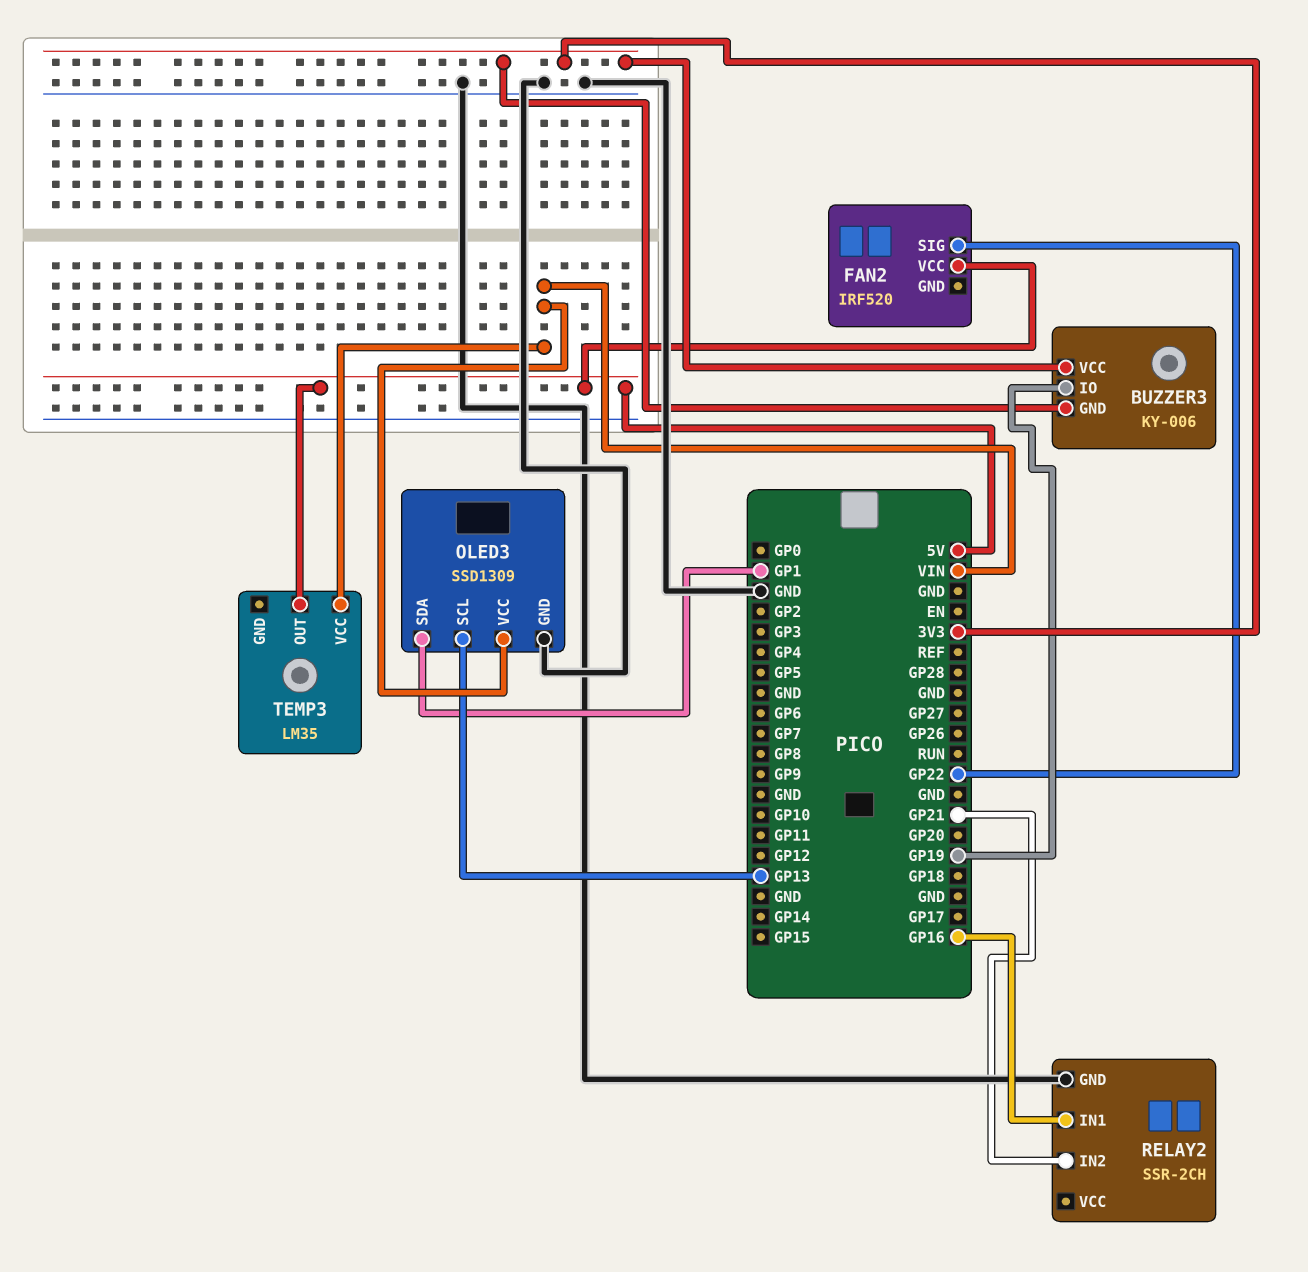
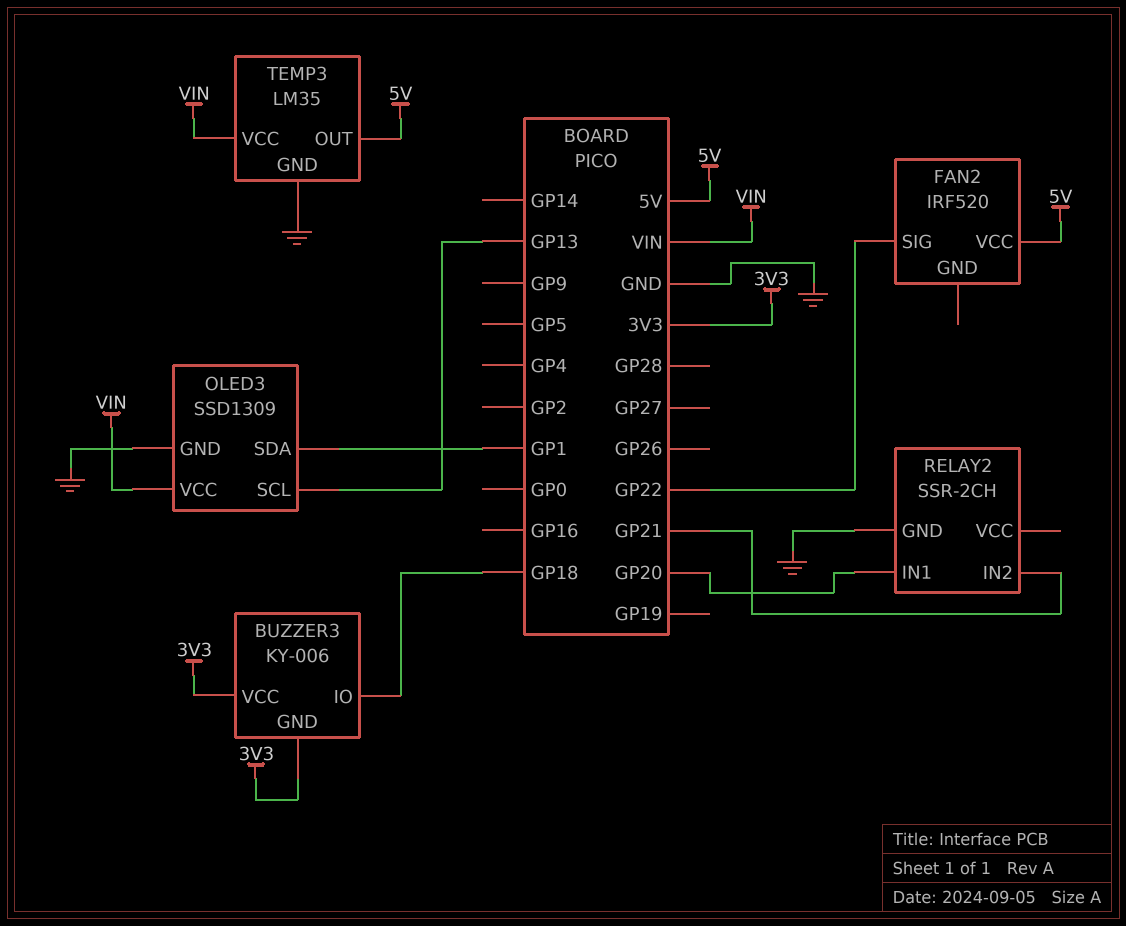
BUZZER3 pin IO: GP19 -> GP18
RELAY2 pin IN1: GP16 -> GP20
TEMP3 pin GND: none -> GND

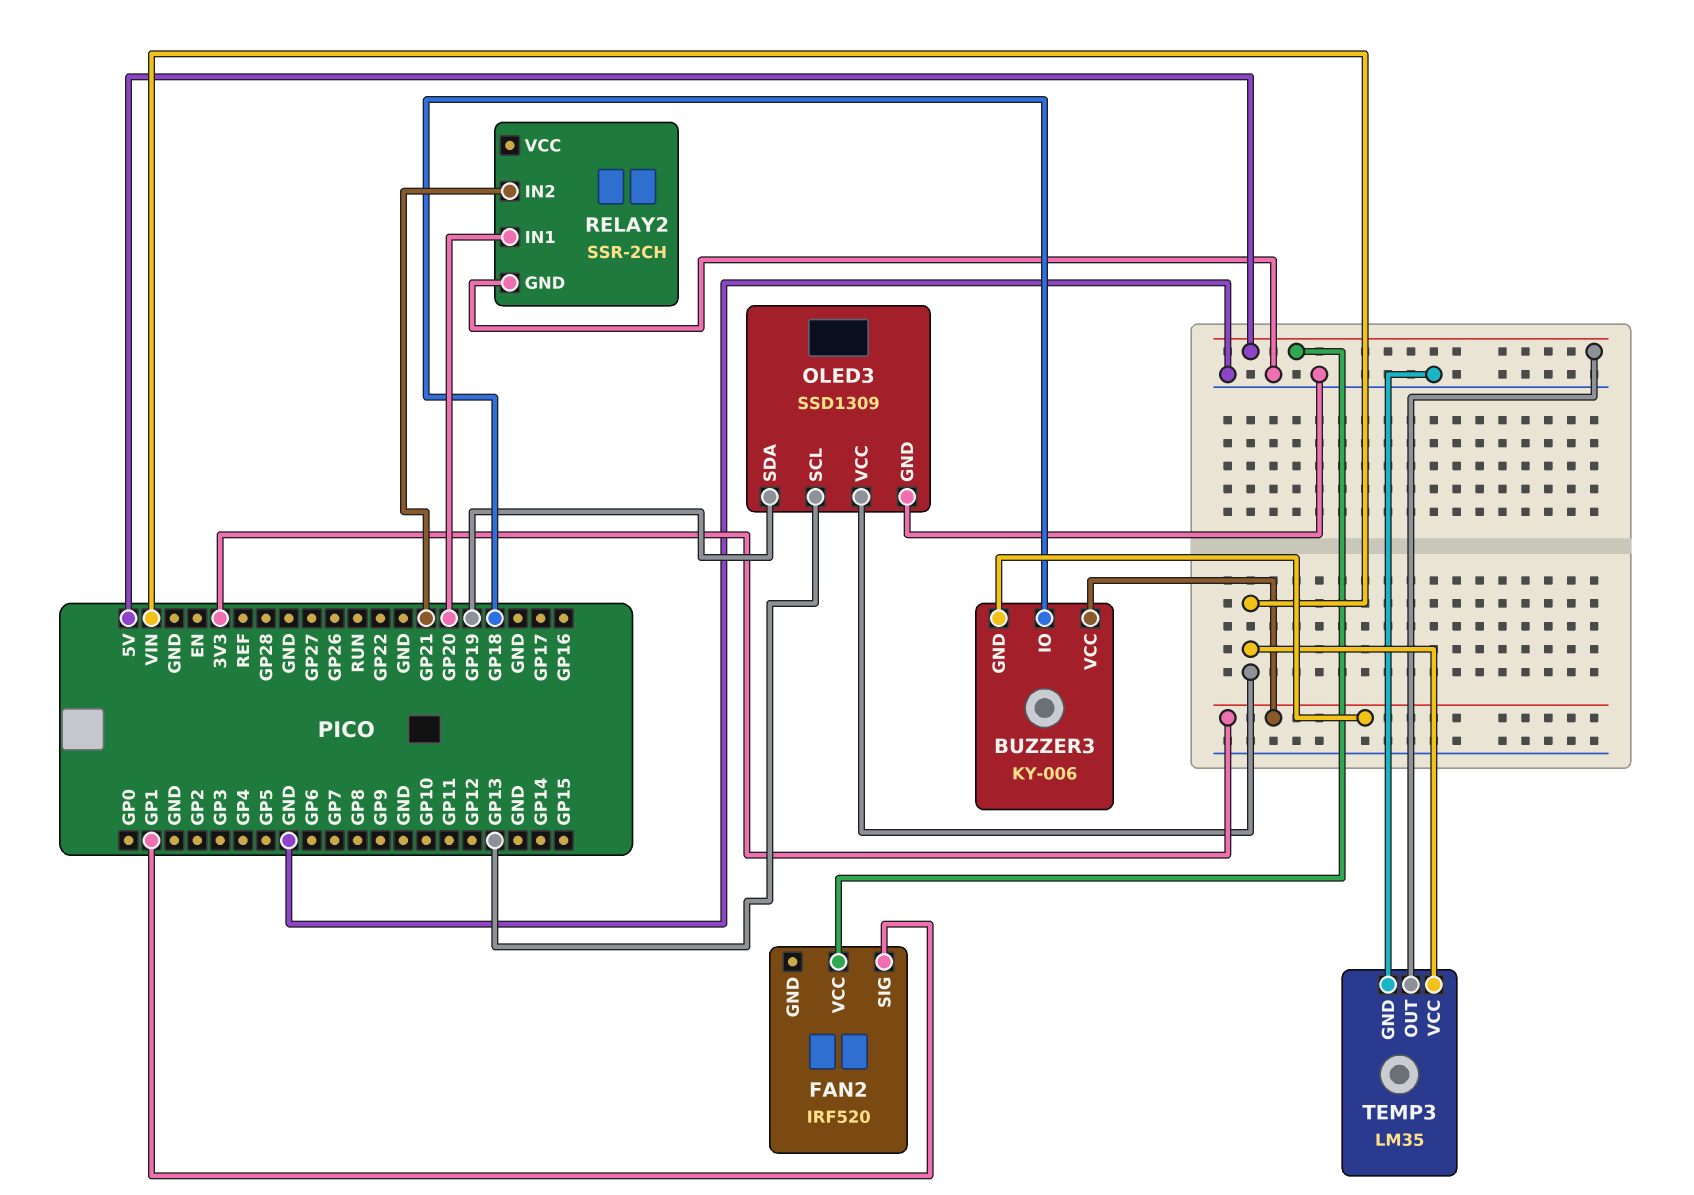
FAN2 pin SIG: GP22 -> GP1
OLED3 pin SDA: GP1 -> GP19

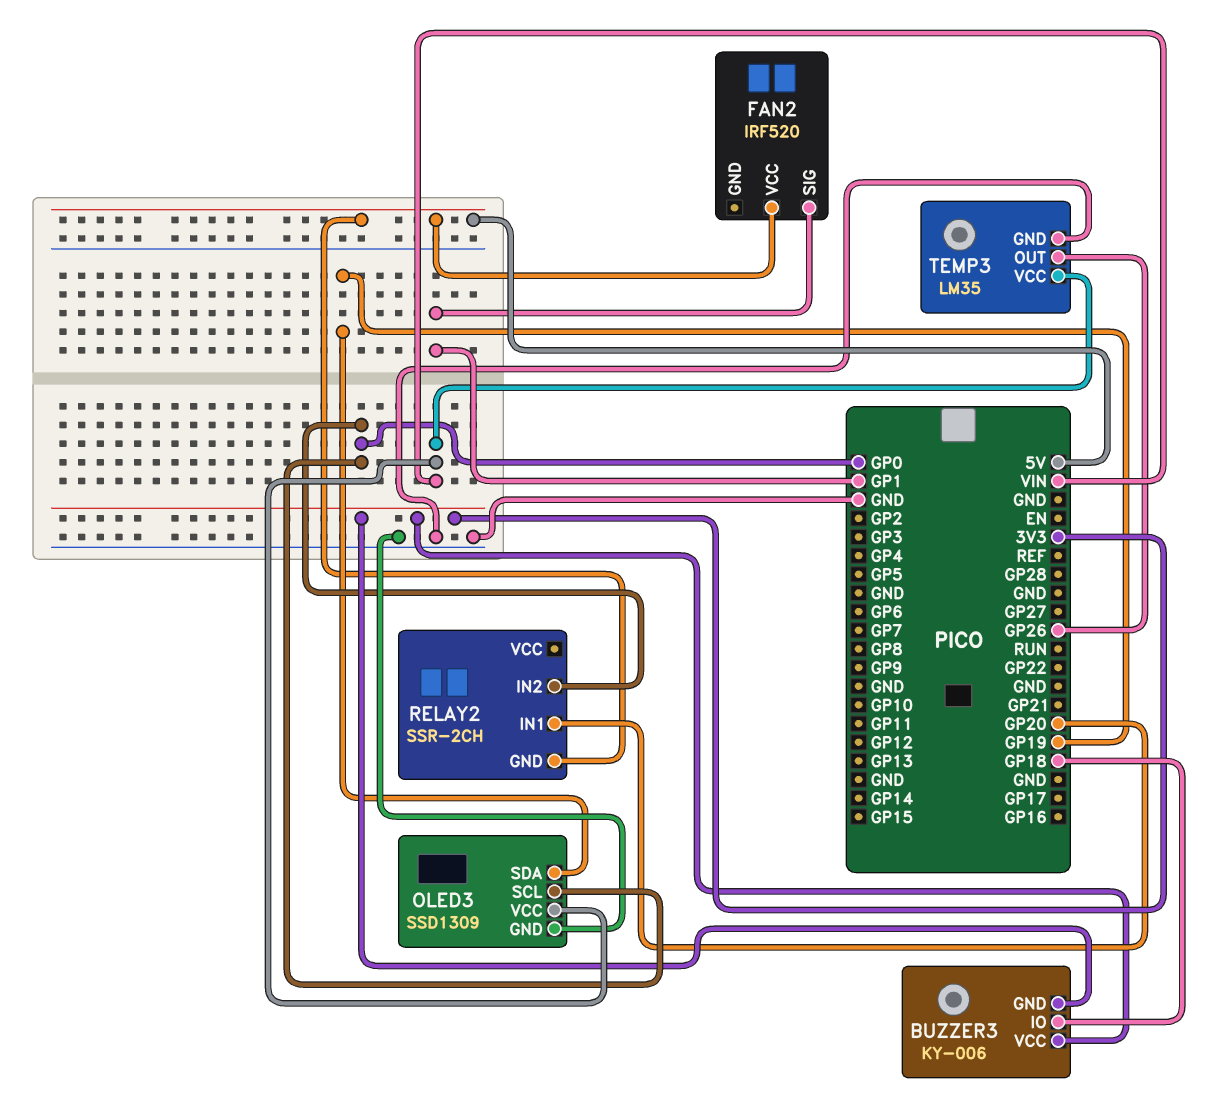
OLED3 pin SCL: GP13 -> GP0
RELAY2 pin GND: GND -> 5V
RELAY2 pin IN2: GP21 -> GP0
TEMP3 pin OUT: 5V -> GP26

